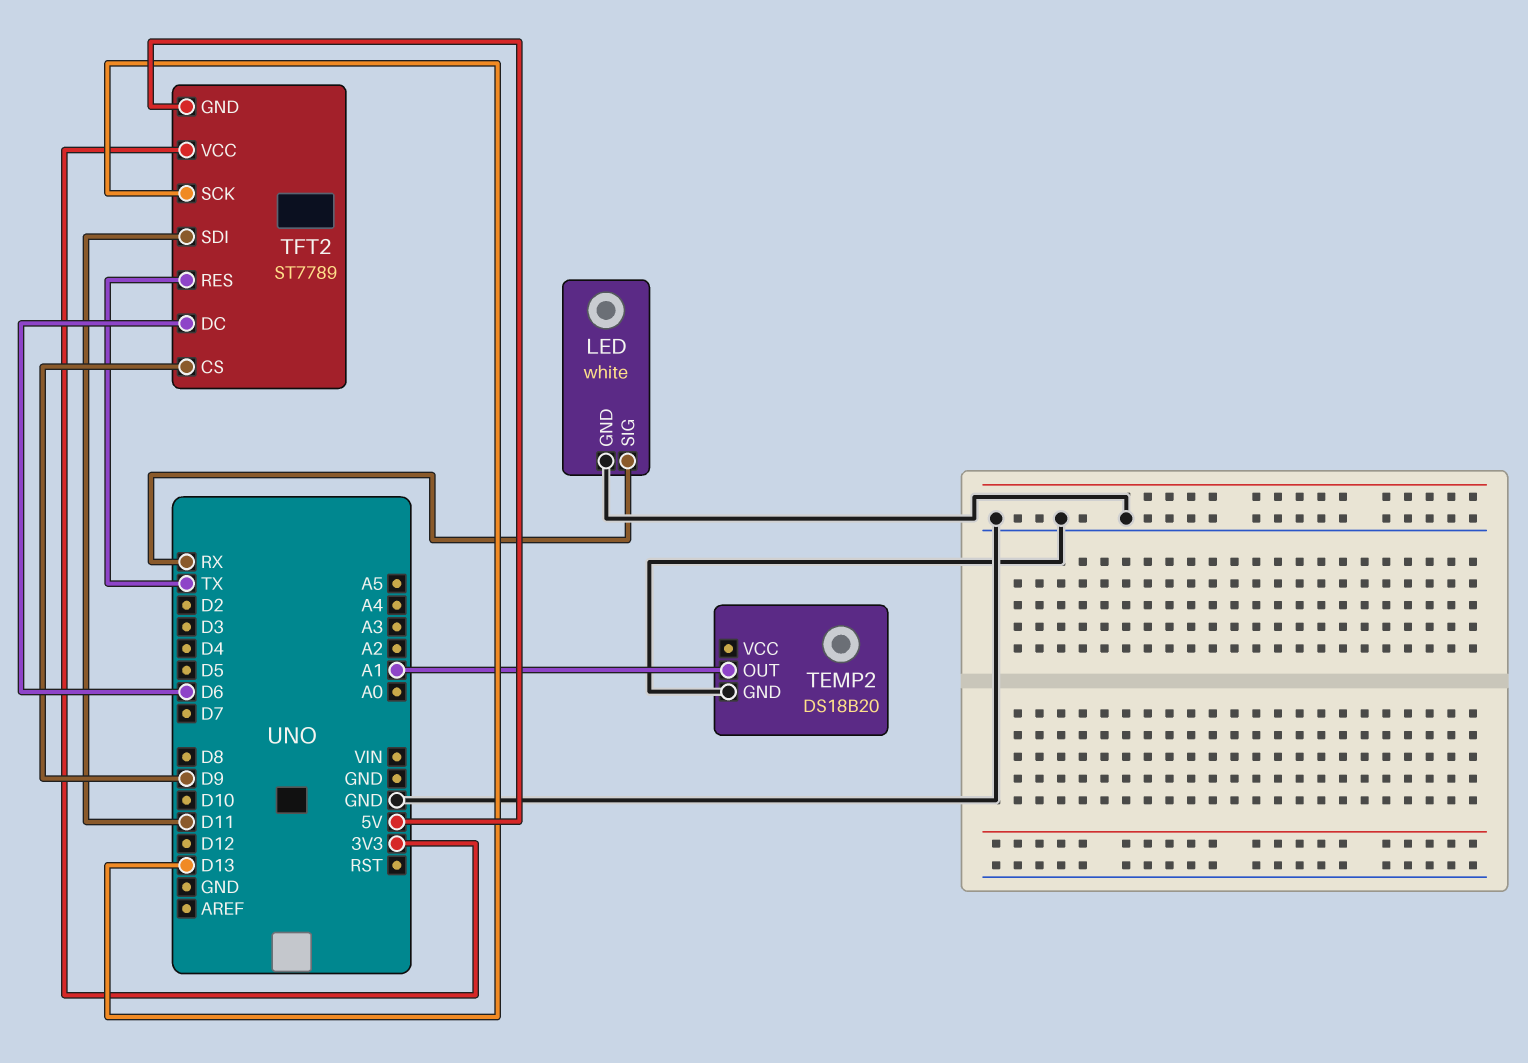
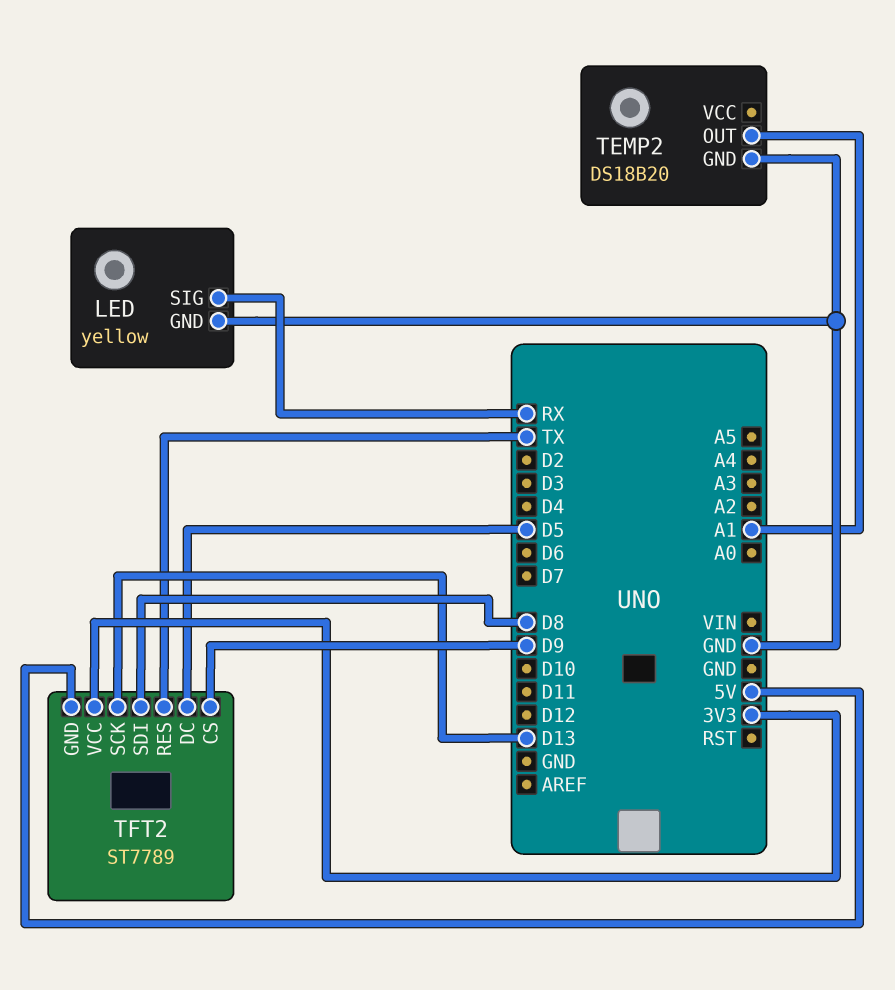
LED: white -> yellow
TFT2 pin DC: D6 -> D5
TFT2 pin SDI: D11 -> D8

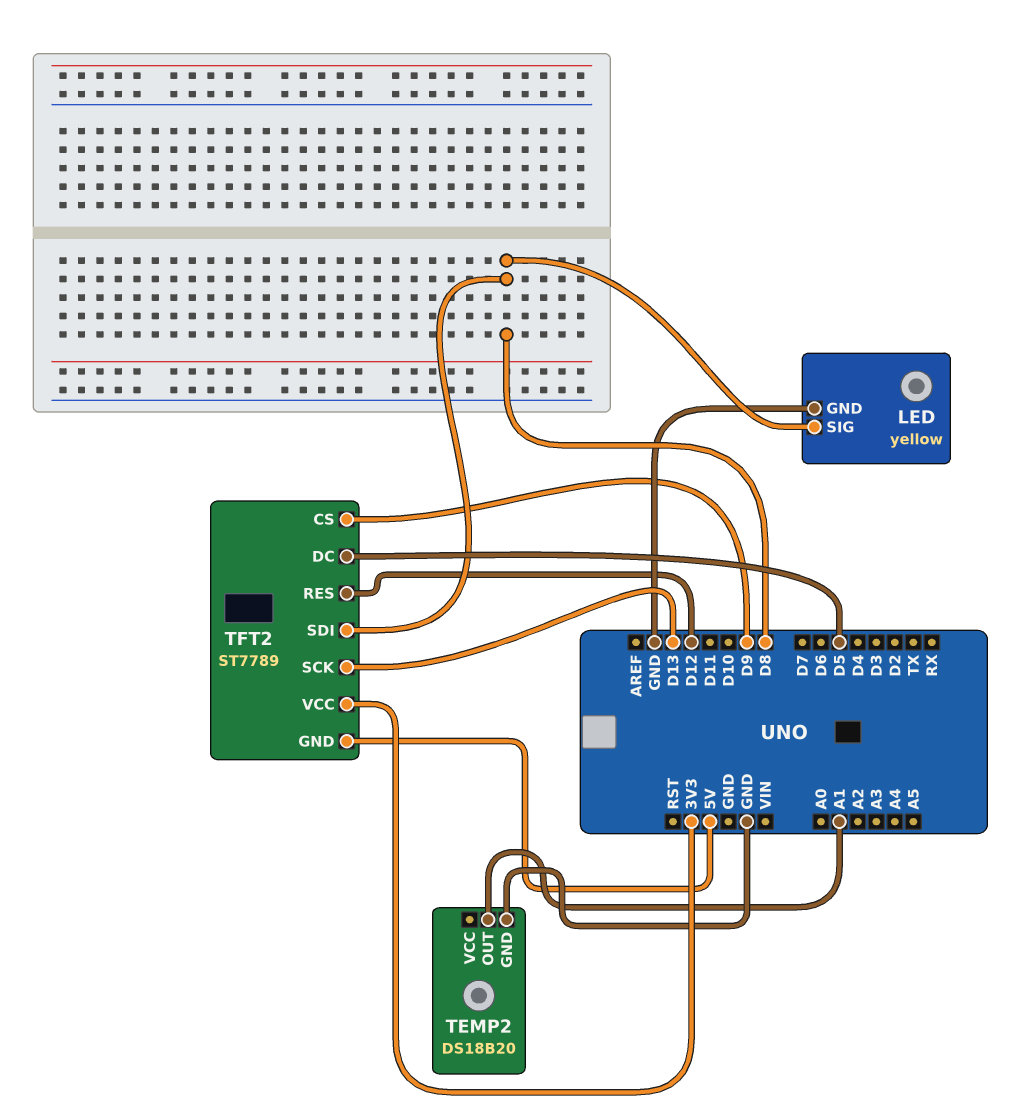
LED pin SIG: RX -> D8
TFT2 pin RES: TX -> D12

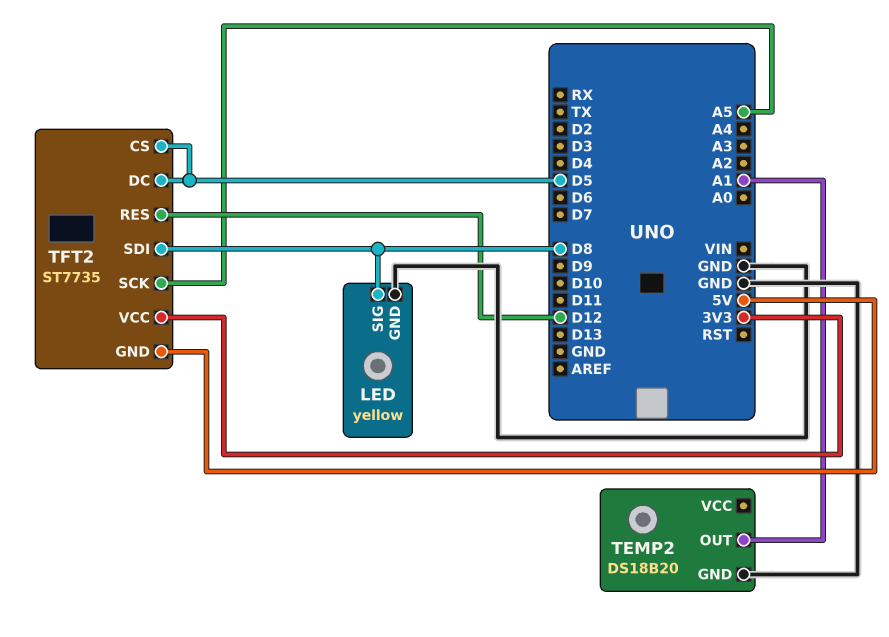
TFT2: ST7789 -> ST7735
TFT2 pin CS: D9 -> D5
TFT2 pin SCK: D13 -> A5

